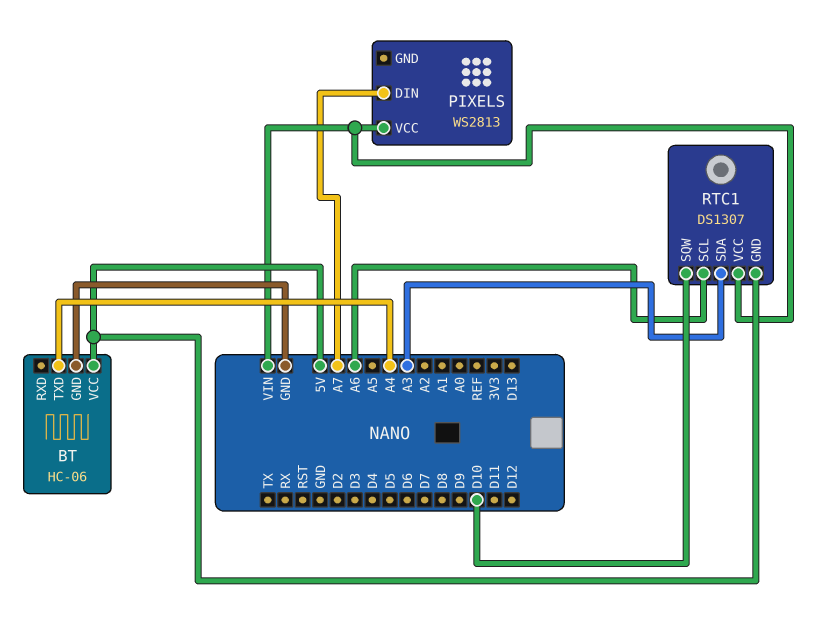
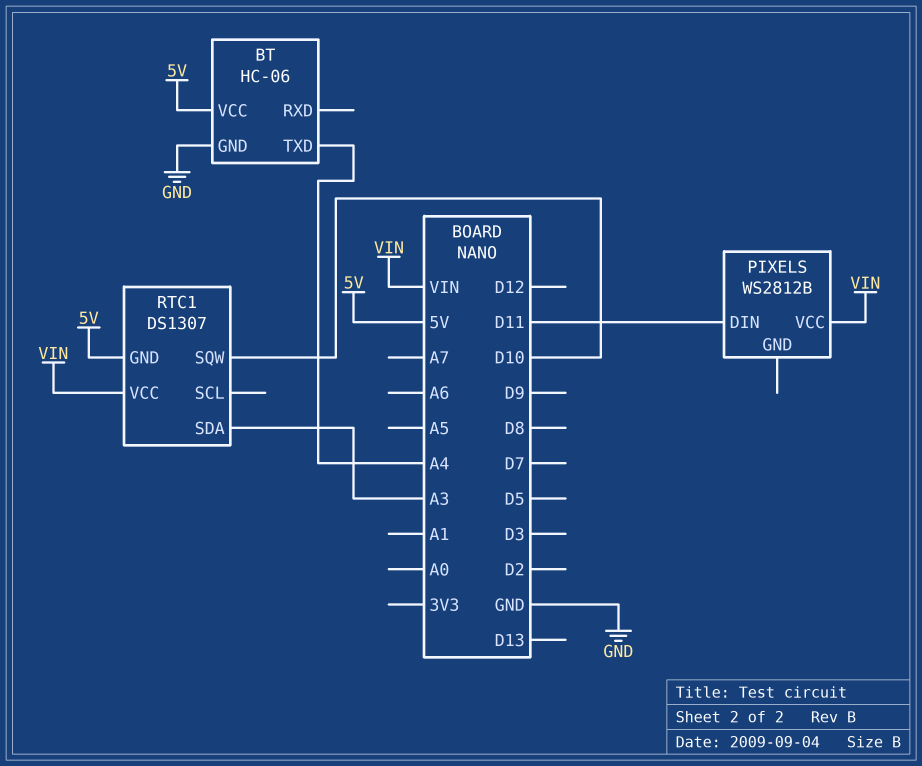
PIXELS: WS2813 -> WS2812B
PIXELS pin DIN: A7 -> D11
RTC1 pin SCL: A6 -> none

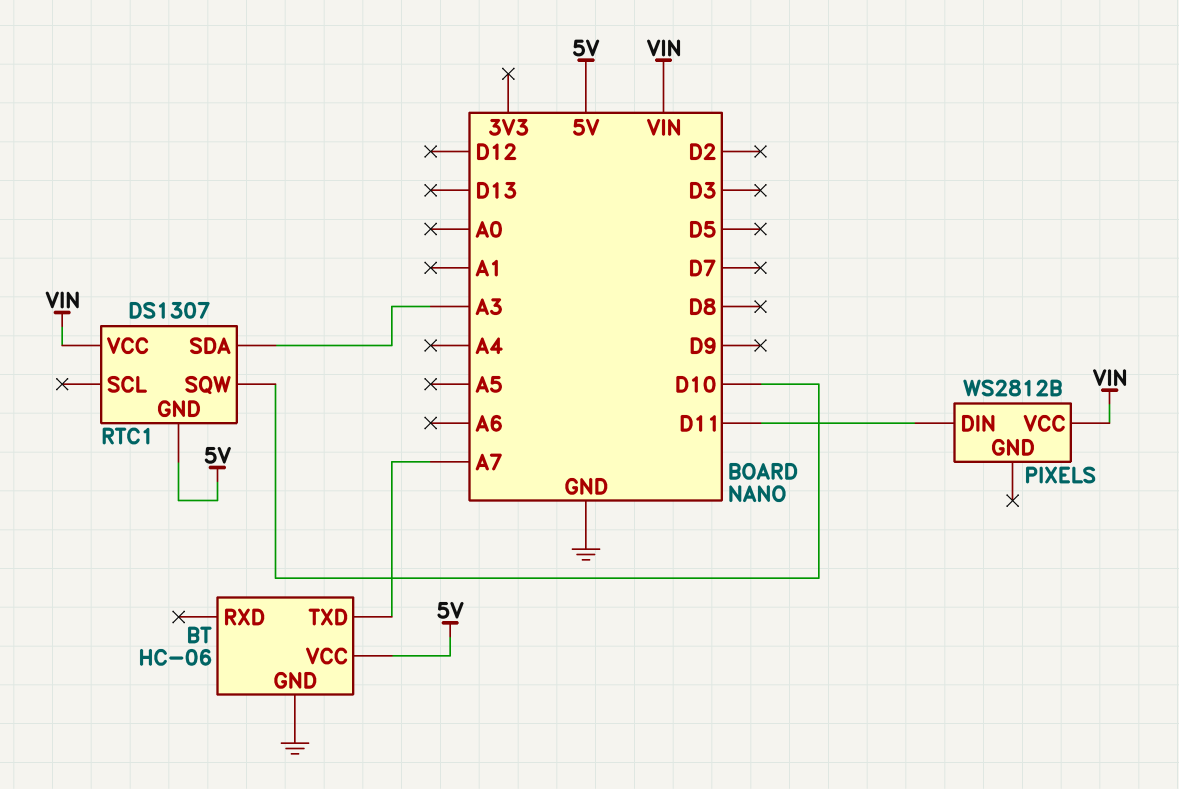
BT pin TXD: A4 -> A7

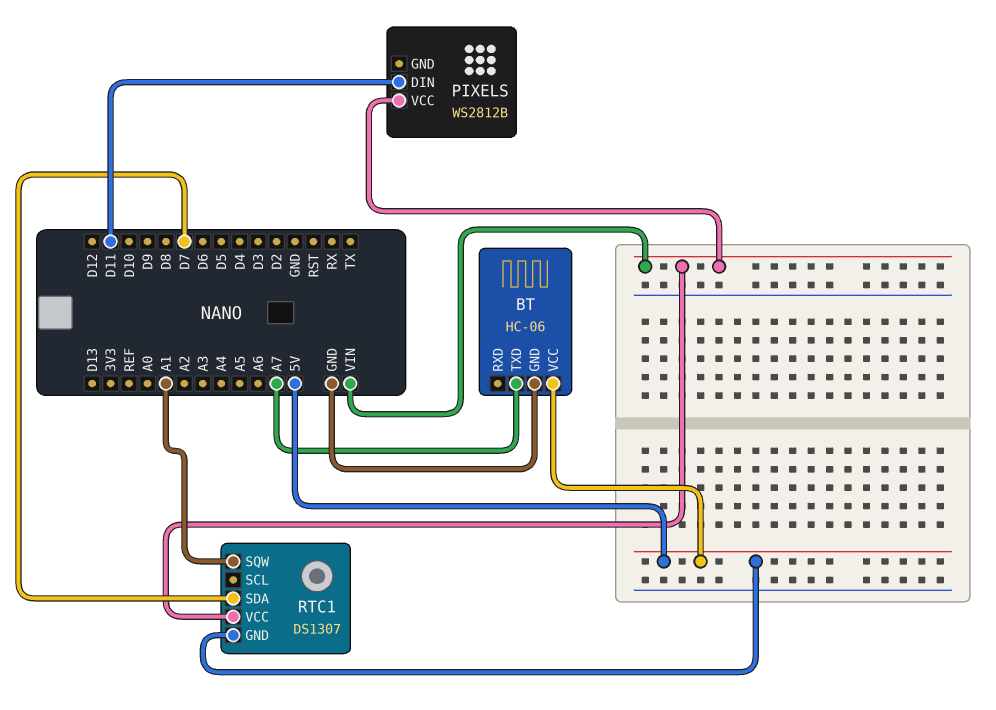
RTC1 pin SDA: A3 -> D7
RTC1 pin SQW: D10 -> A1

